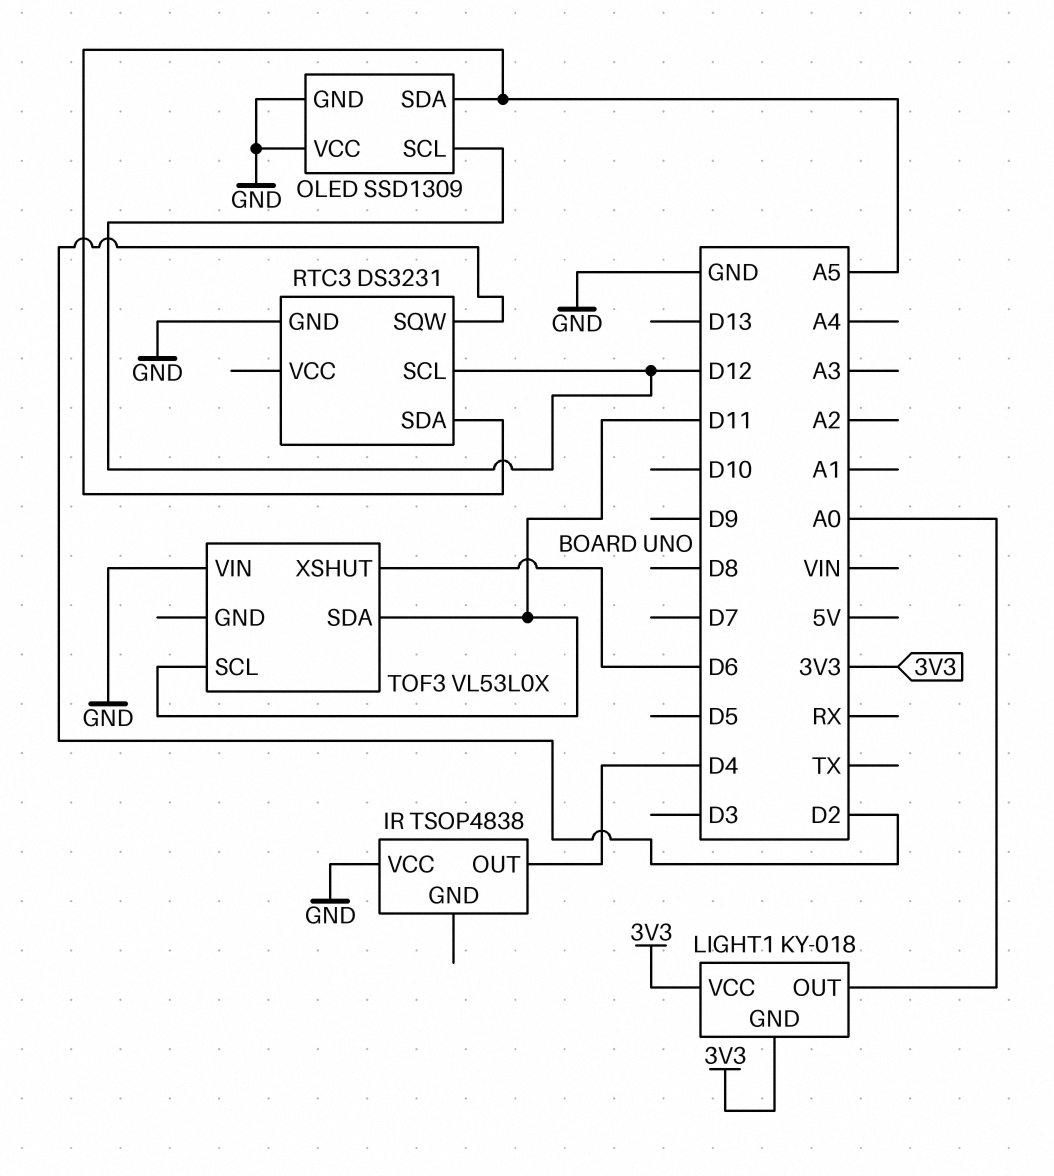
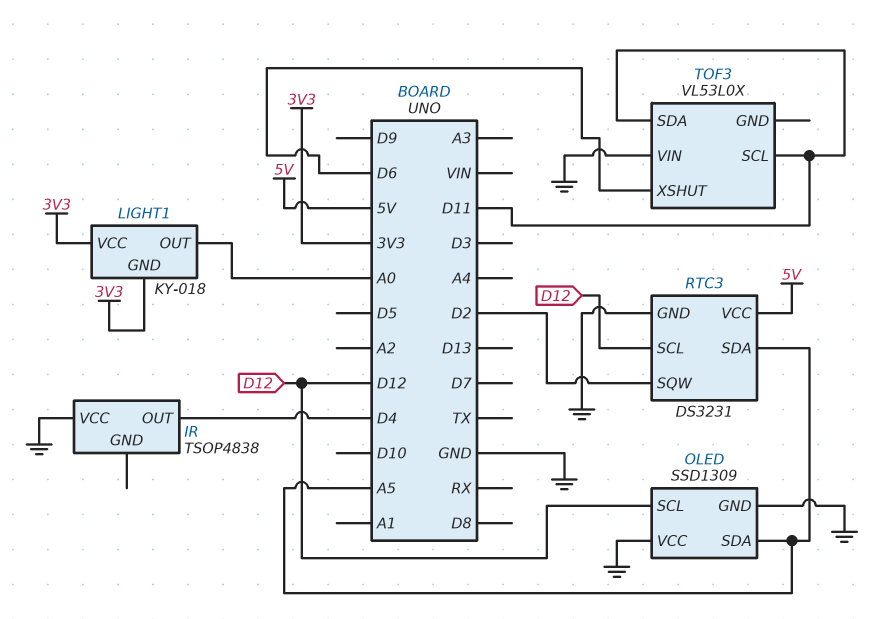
RTC3 pin VCC: none -> 5V

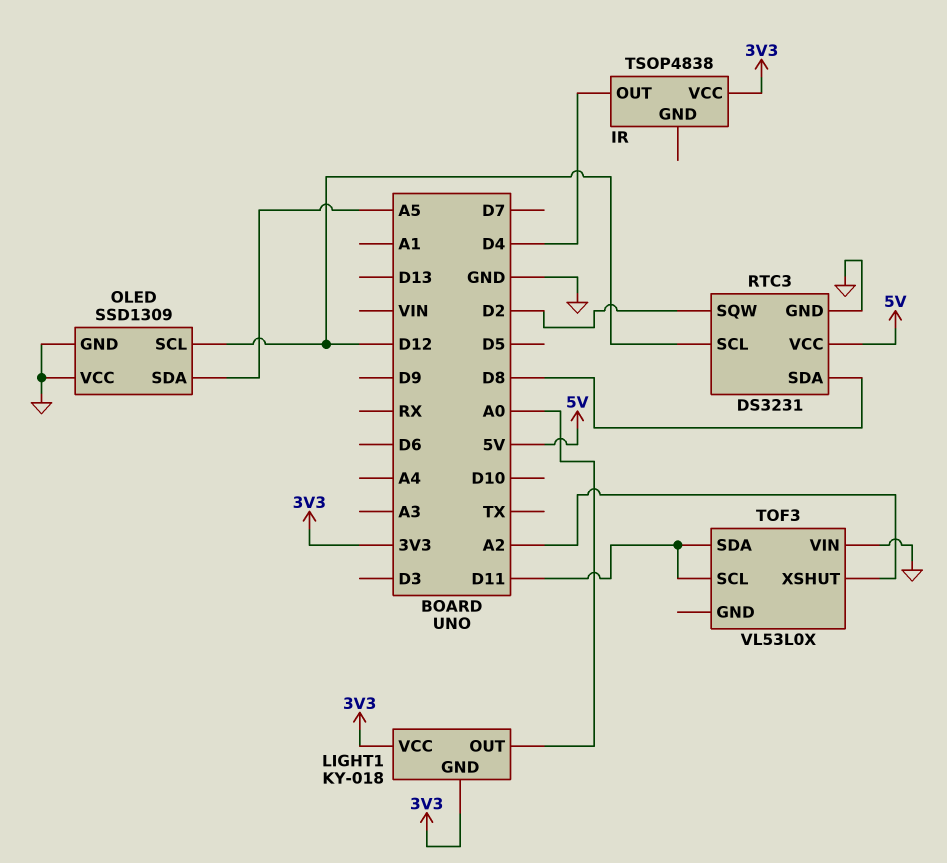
IR pin VCC: GND -> 3V3
RTC3 pin SDA: A5 -> D8
TOF3 pin XSHUT: D6 -> A2

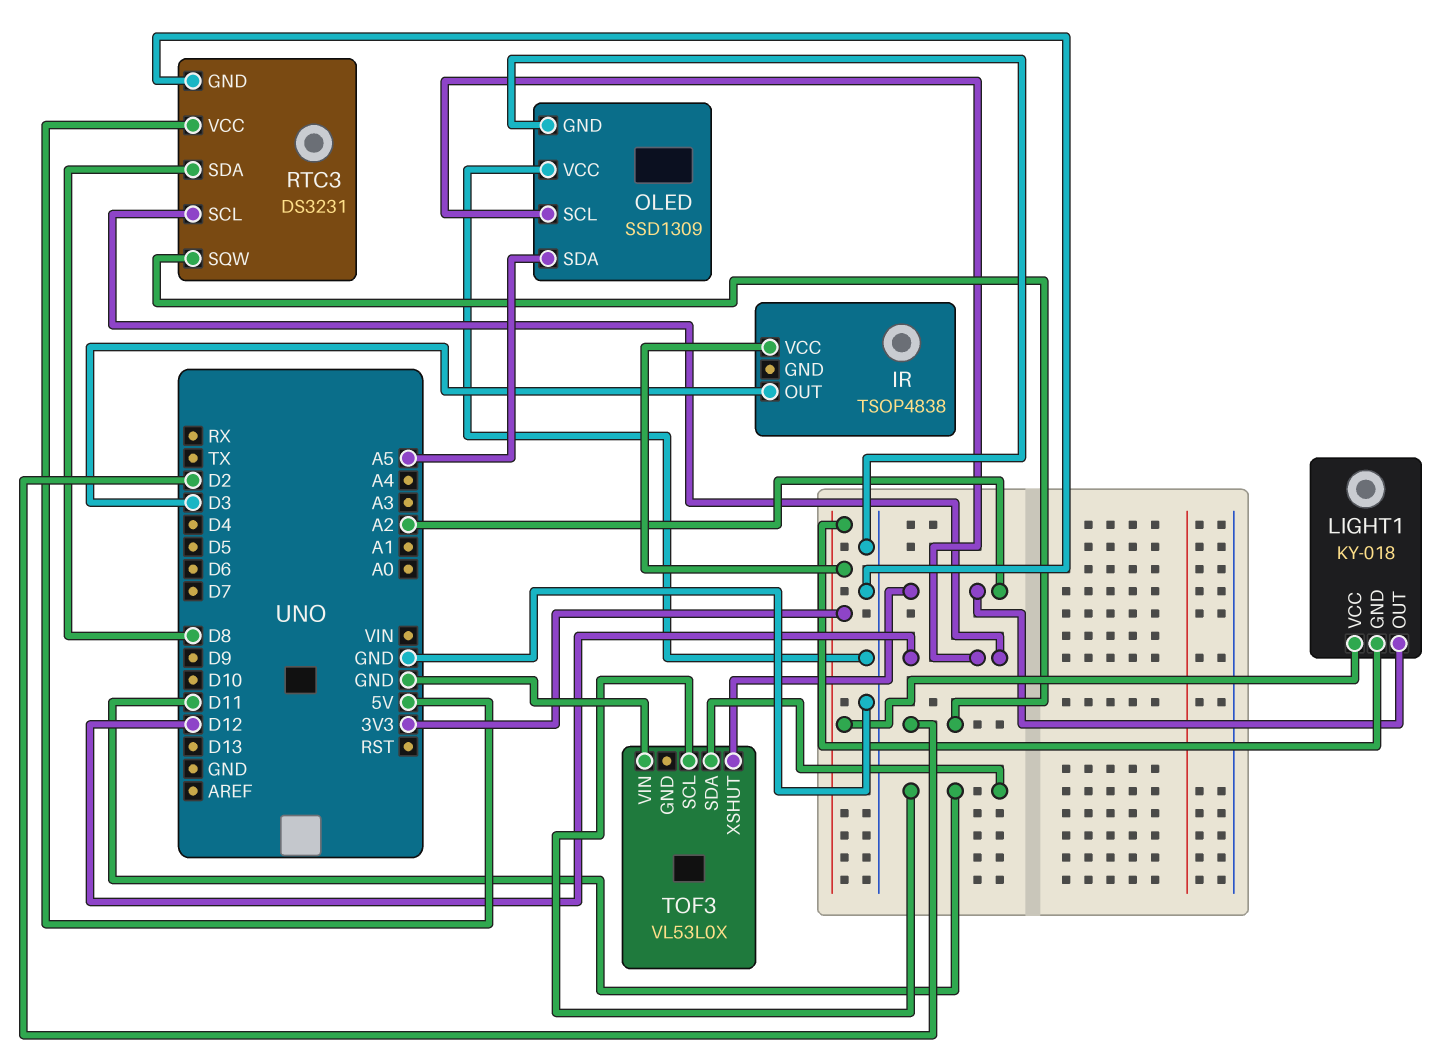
IR pin OUT: D4 -> D3
LIGHT1 pin OUT: A0 -> A2

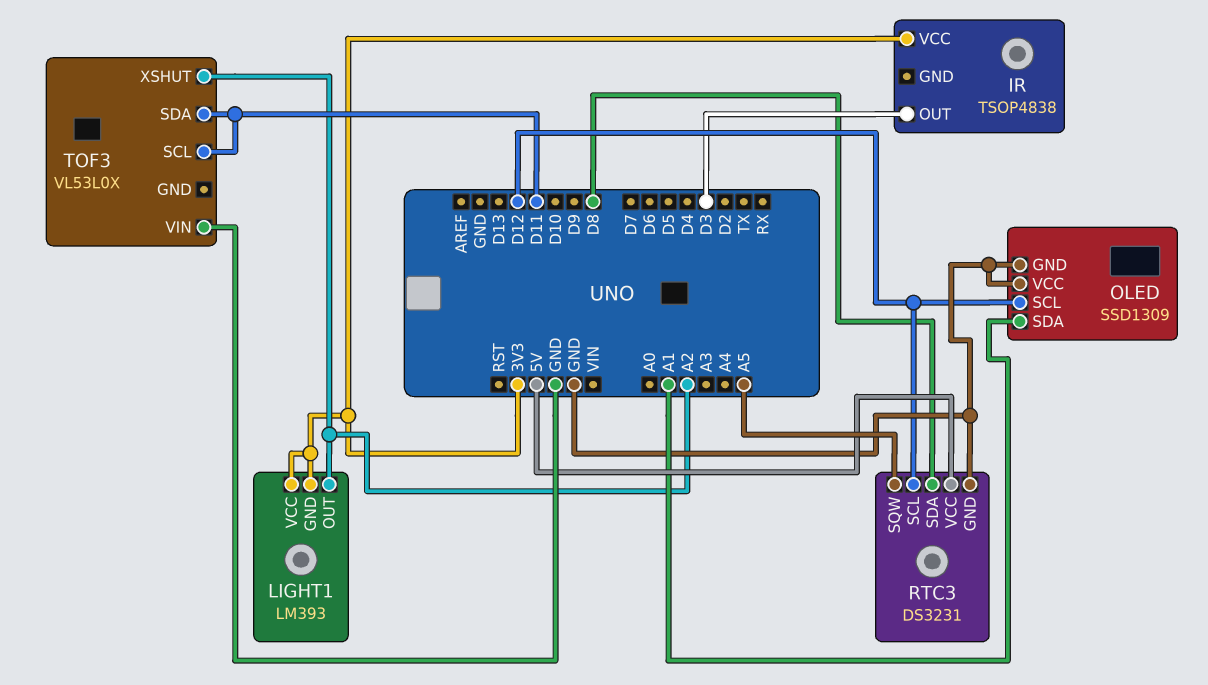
LIGHT1: KY-018 -> LM393
OLED pin SDA: A5 -> A1
RTC3 pin SQW: D2 -> A5

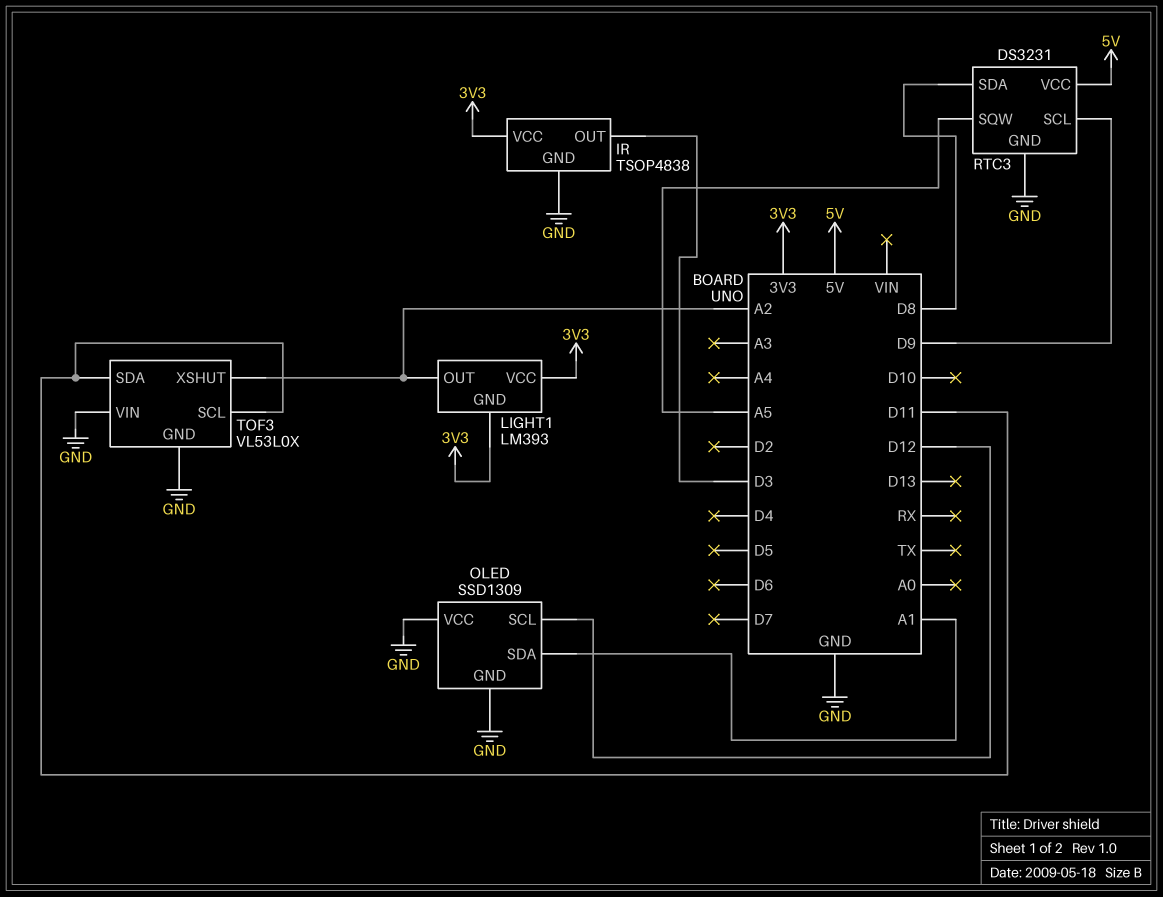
IR pin GND: none -> GND
RTC3 pin SCL: D12 -> D9
TOF3 pin GND: none -> GND

